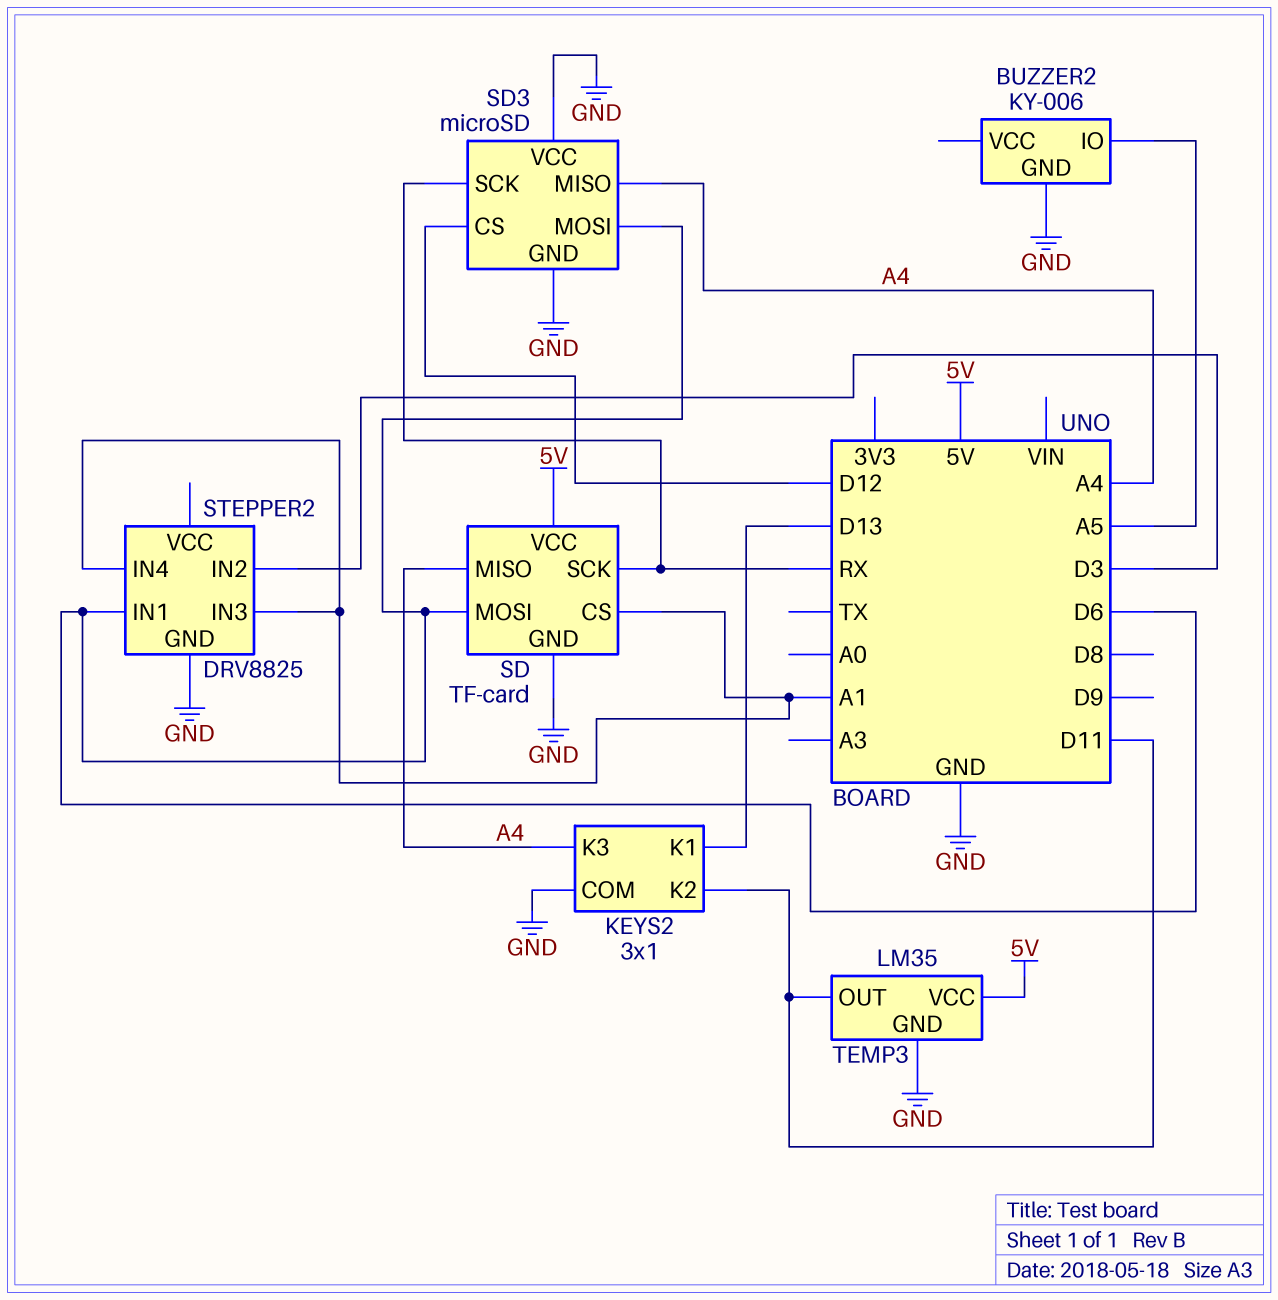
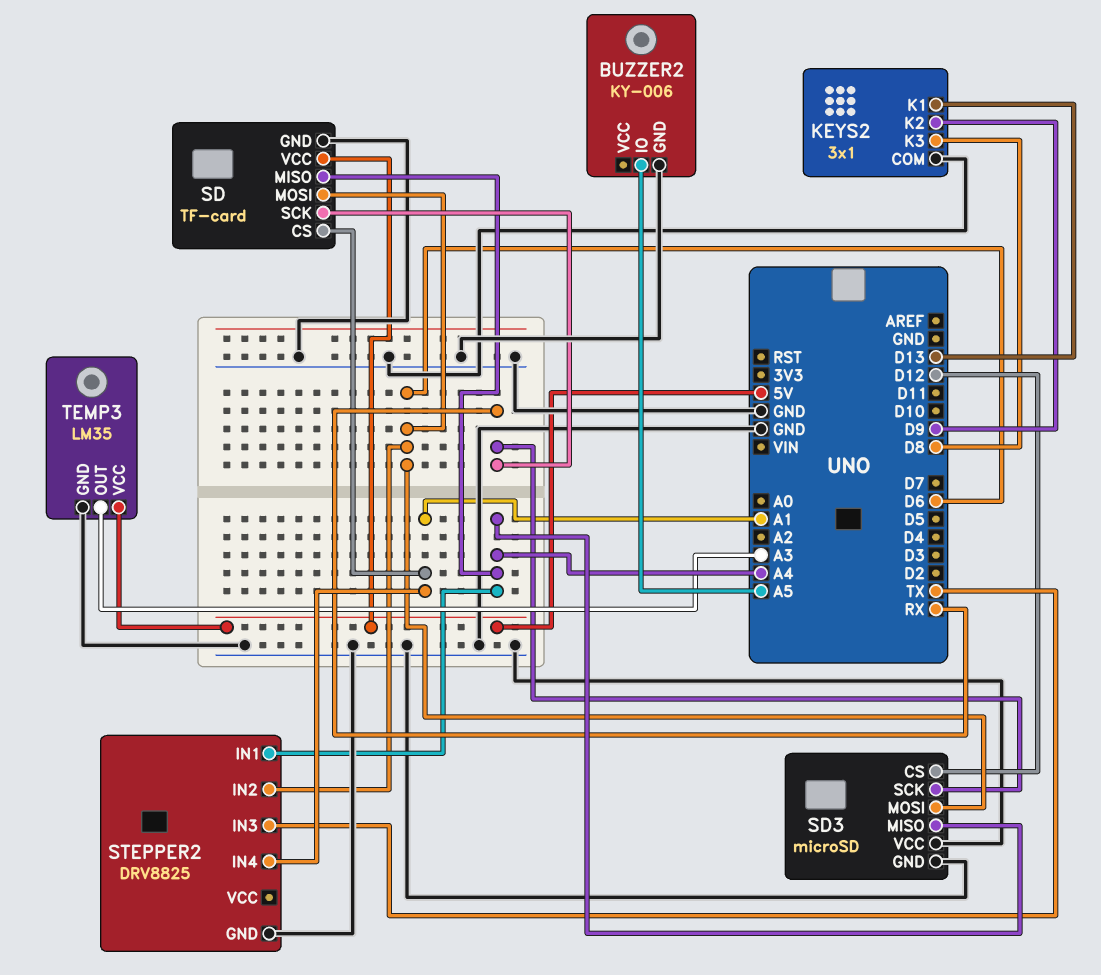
KEYS2 pin K2: D11 -> D9
KEYS2 pin K3: A4 -> D8
STEPPER2 pin IN1: D6 -> A4
STEPPER2 pin IN2: D3 -> D6
STEPPER2 pin IN3: A1 -> TX
TEMP3 pin OUT: D11 -> A3

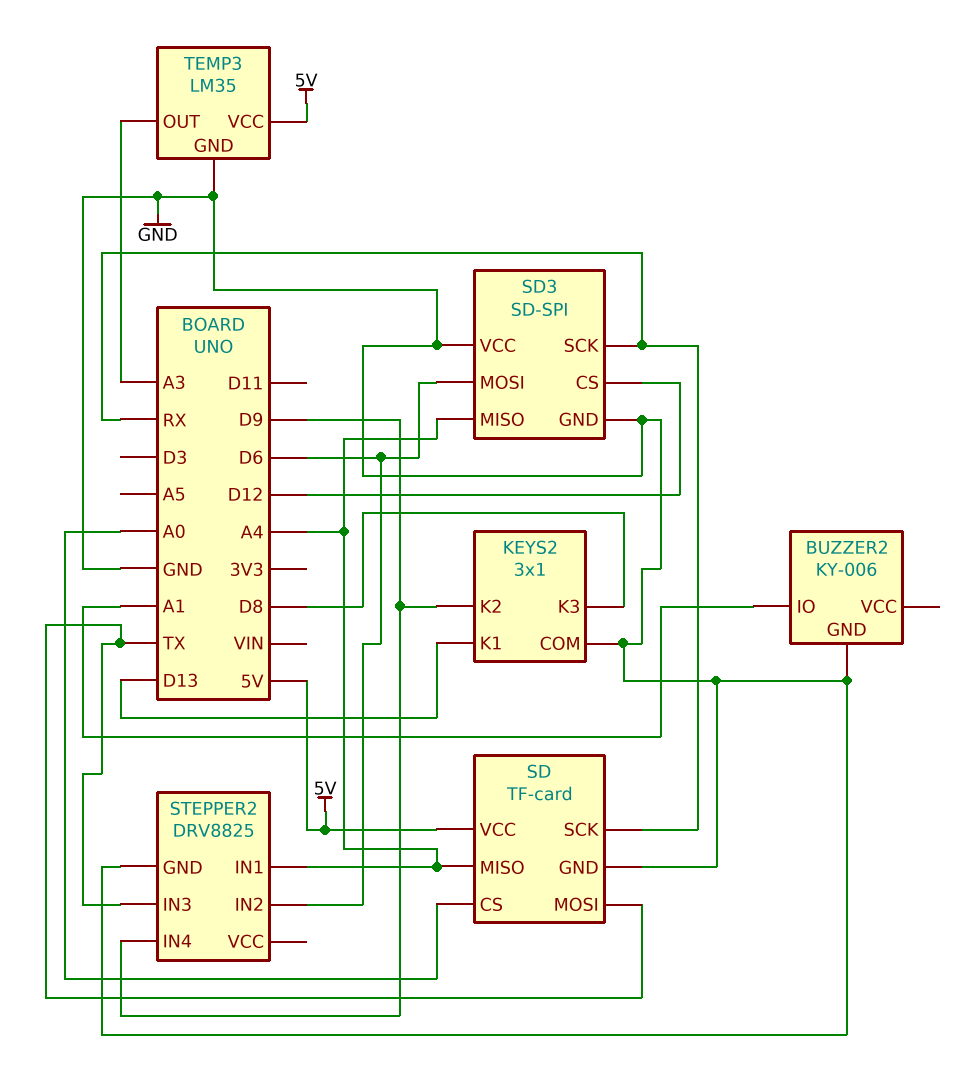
BUZZER2 pin IO: A5 -> A1
SD pin CS: A1 -> A0
SD pin MOSI: D6 -> TX
SD3: microSD -> SD-SPI
STEPPER2 pin IN4: A1 -> D9

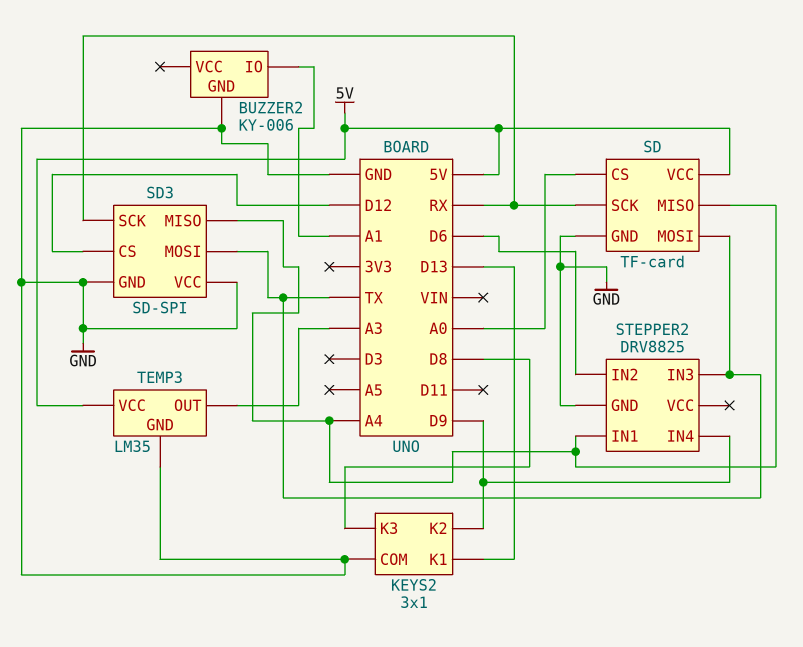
SD3 pin MOSI: D6 -> TX

